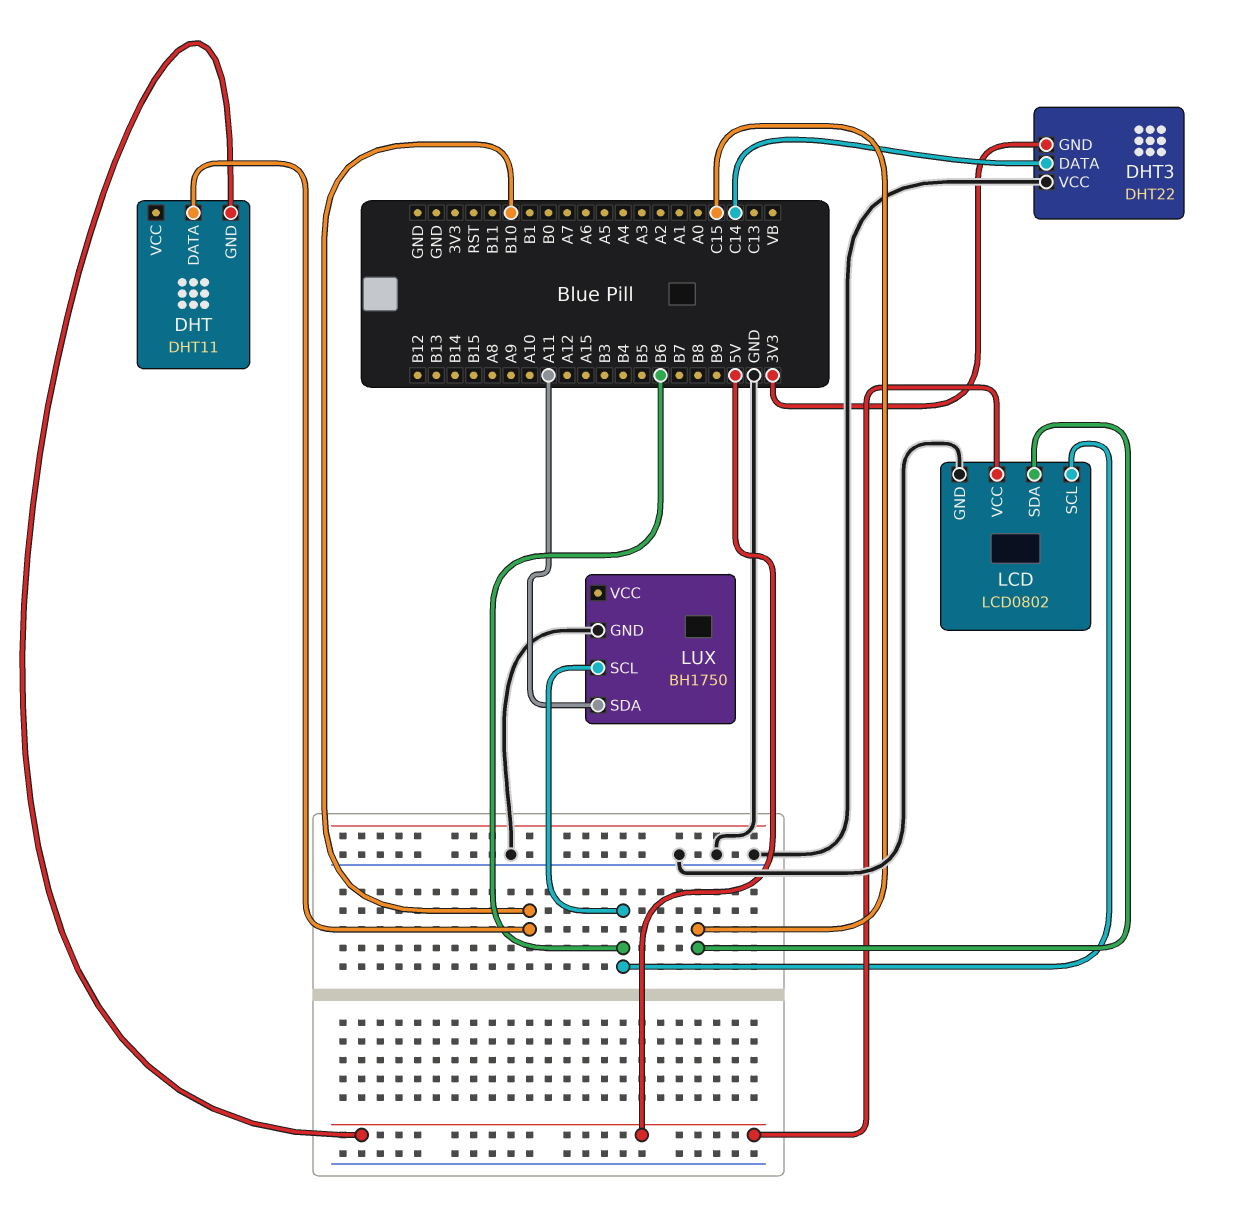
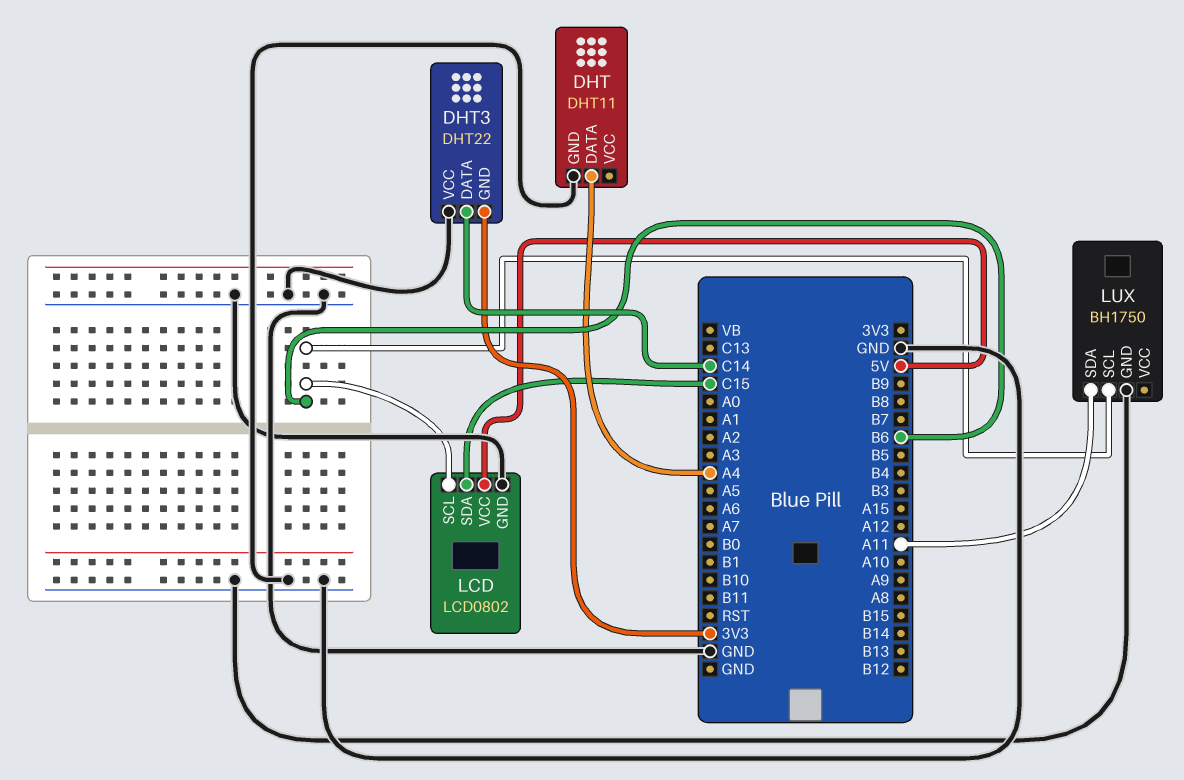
DHT pin DATA: B10 -> A4
DHT pin GND: 5V -> GND

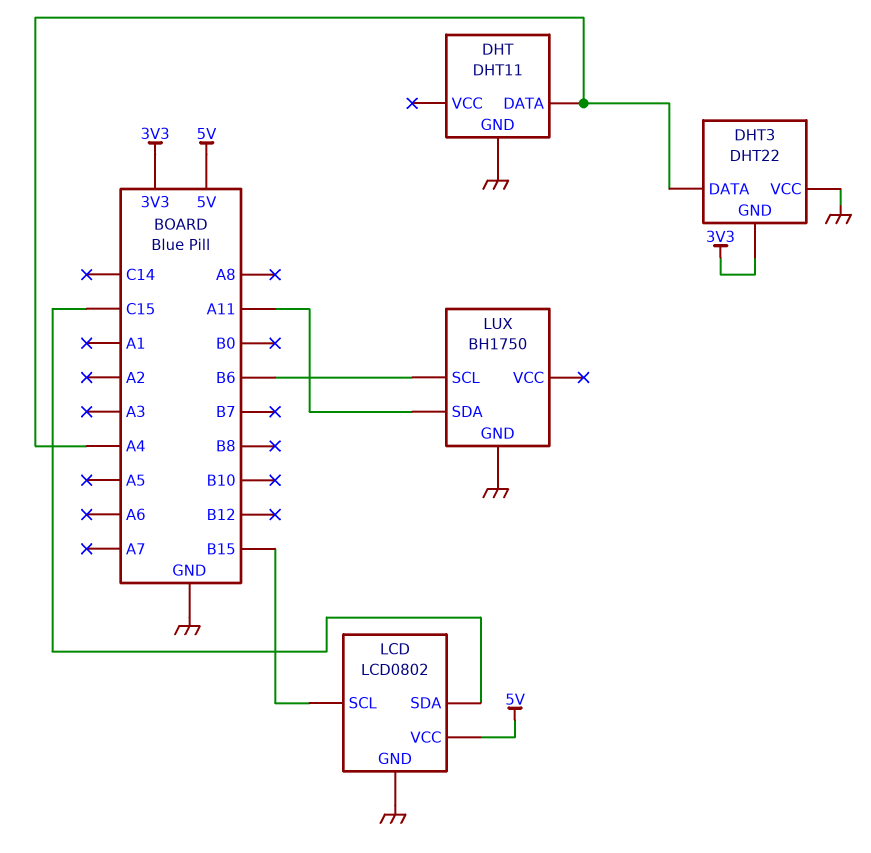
DHT3 pin DATA: C14 -> A4
LCD pin SCL: B6 -> B15

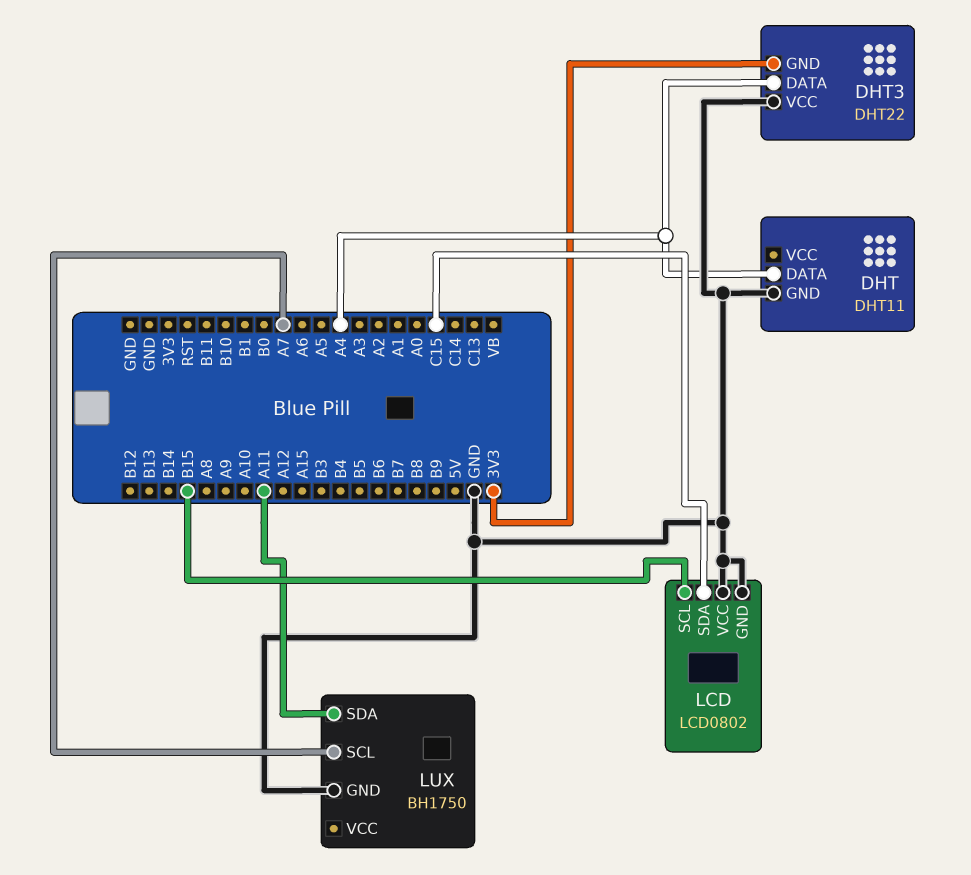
LCD pin VCC: 5V -> GND
LUX pin SCL: B6 -> A7

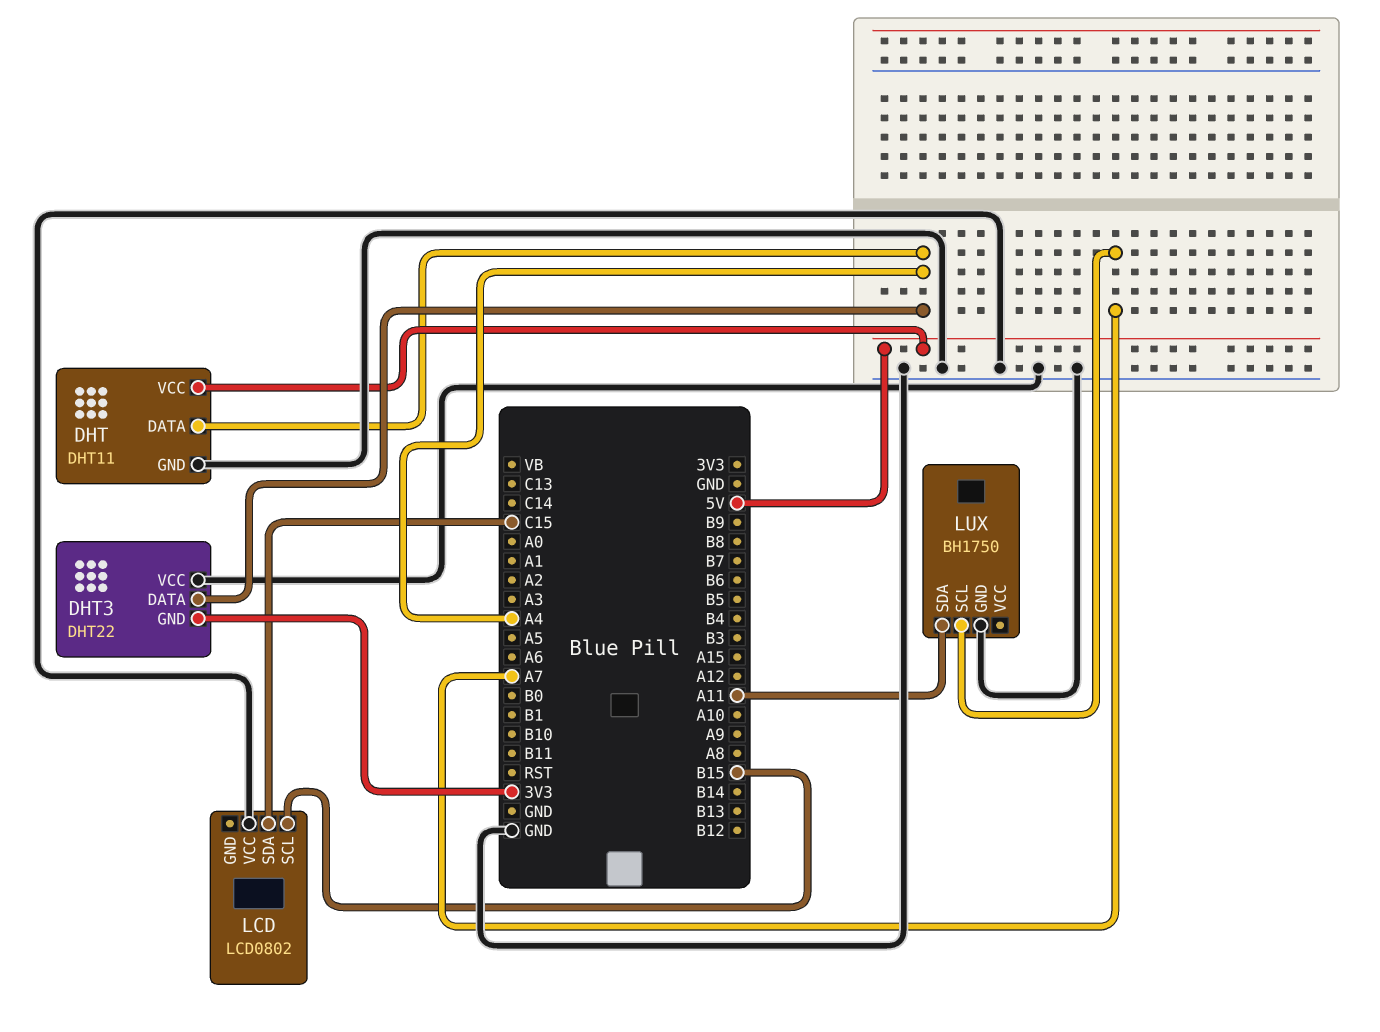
DHT pin VCC: none -> 5V
LCD pin GND: GND -> none

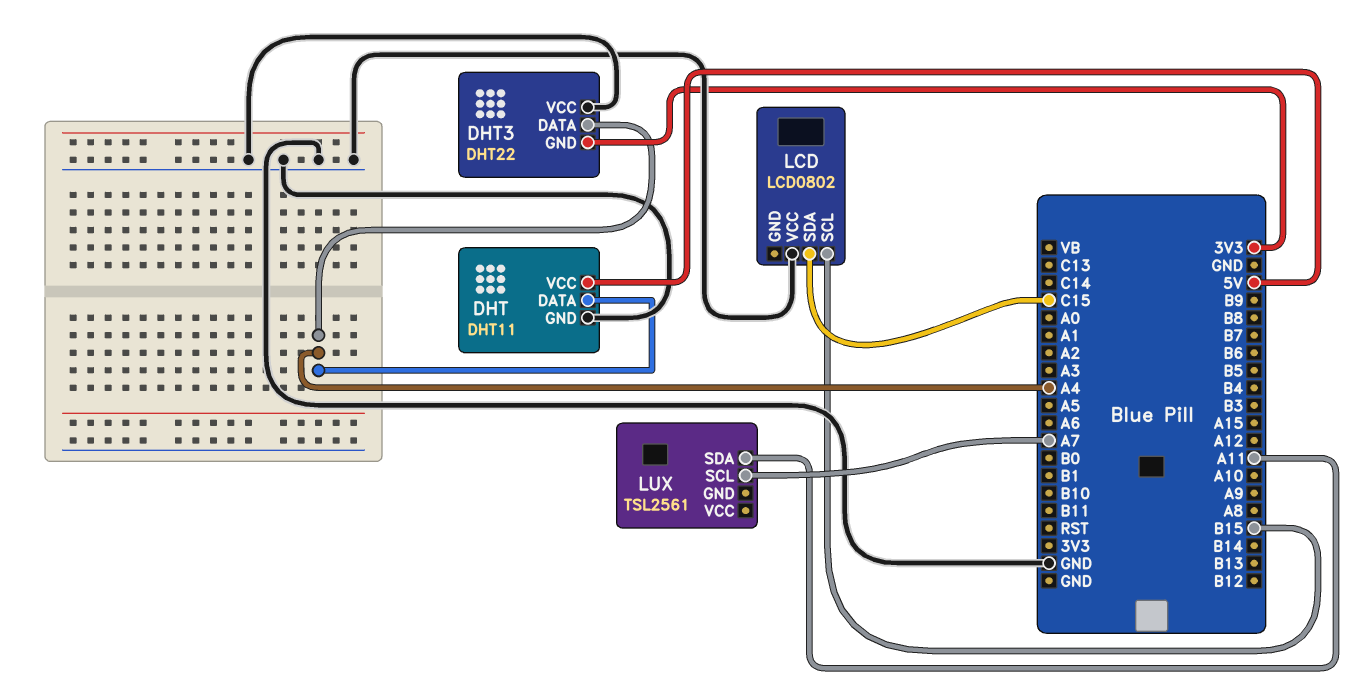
LUX: BH1750 -> TSL2561
LUX pin GND: GND -> none

